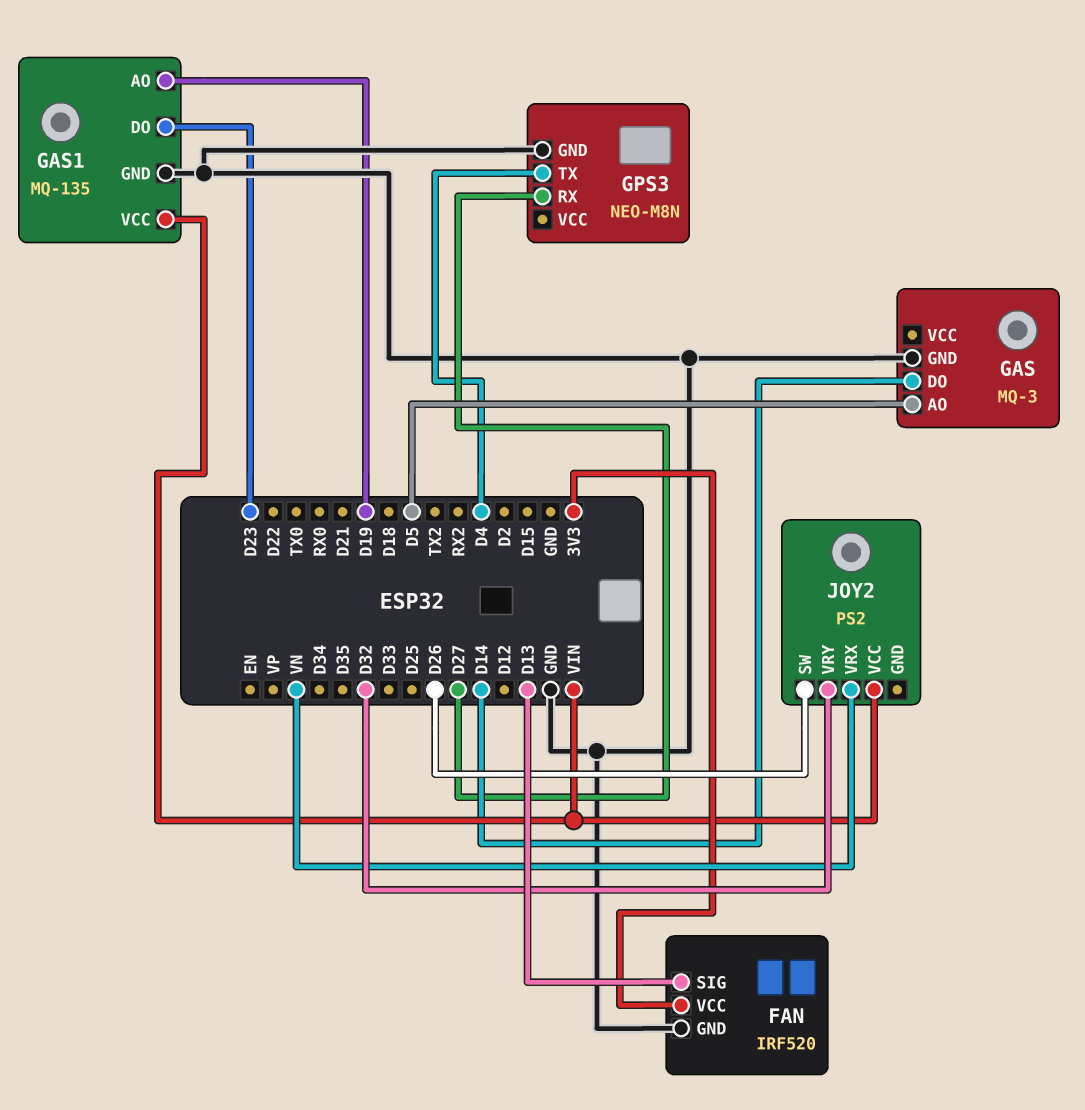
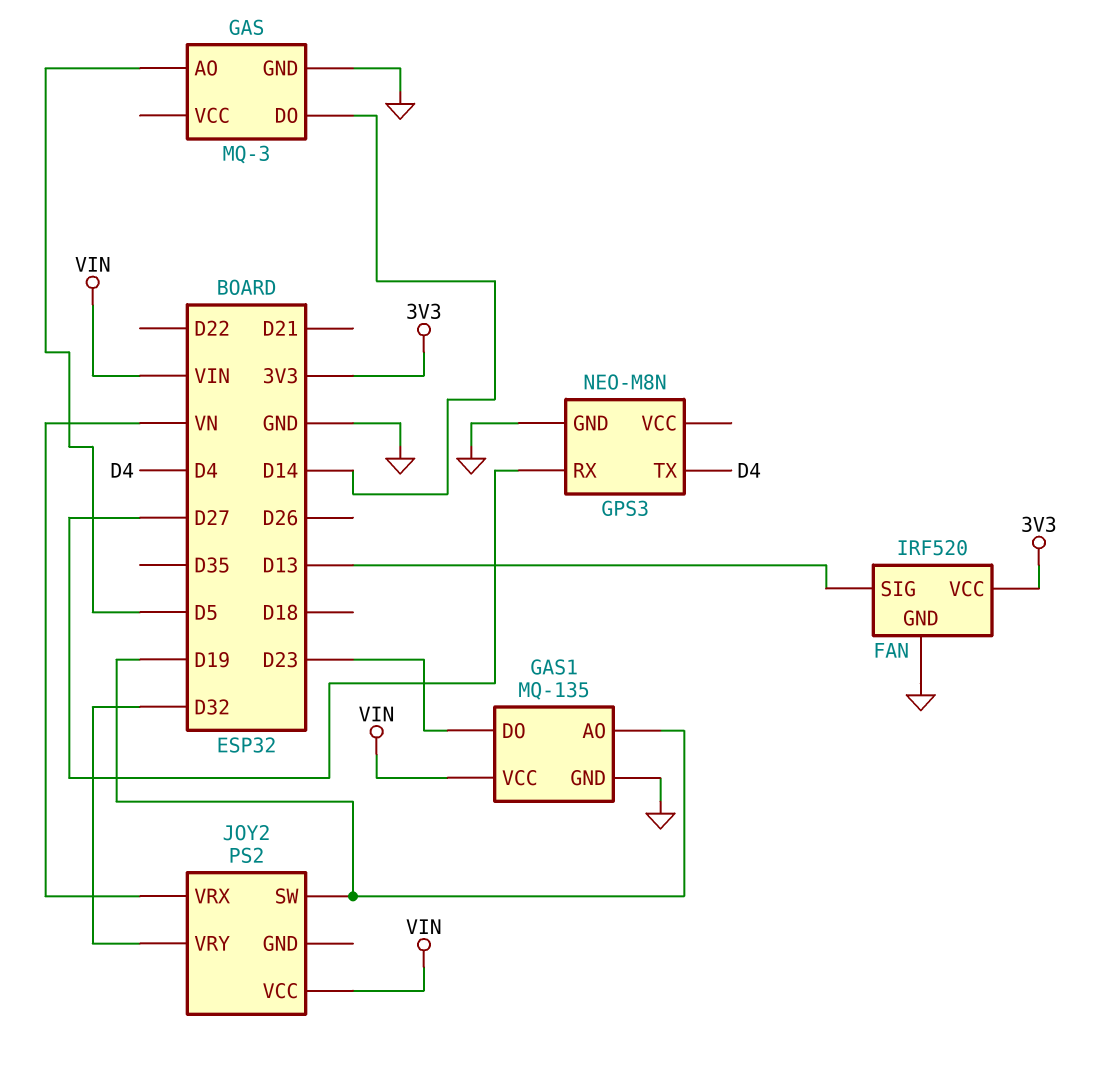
JOY2 pin SW: D26 -> D19

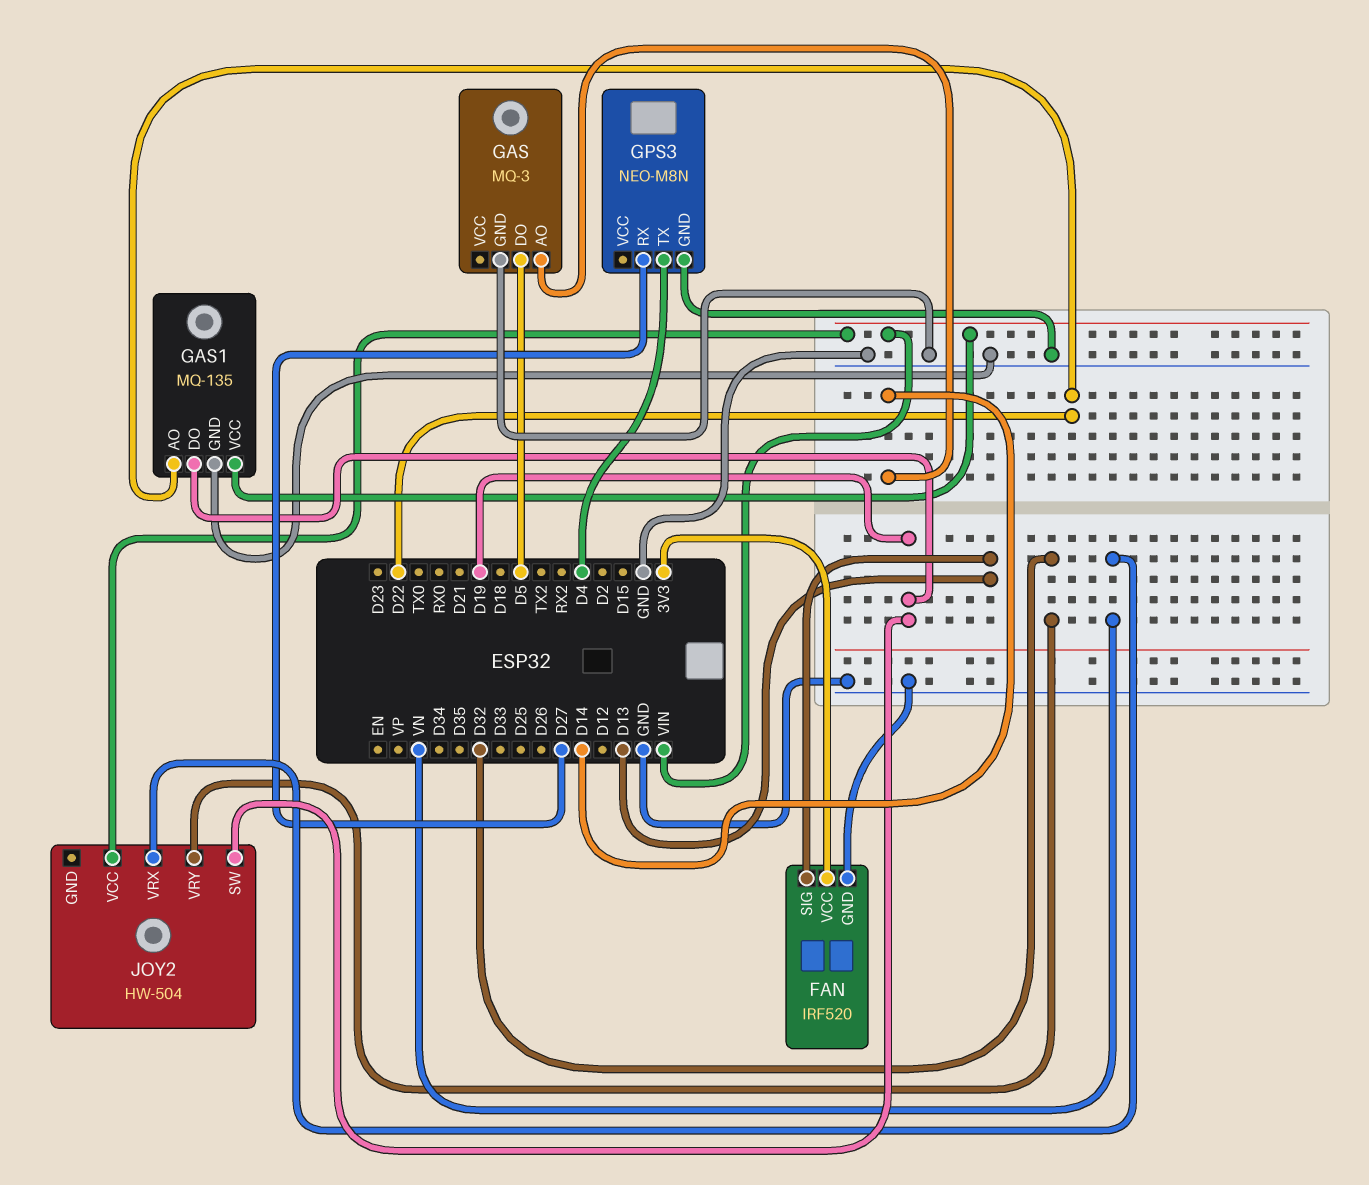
GAS pin AO: D5 -> D14
GAS pin DO: D14 -> D5
GAS1 pin AO: D19 -> D22
GAS1 pin DO: D23 -> D19
JOY2: PS2 -> HW-504

